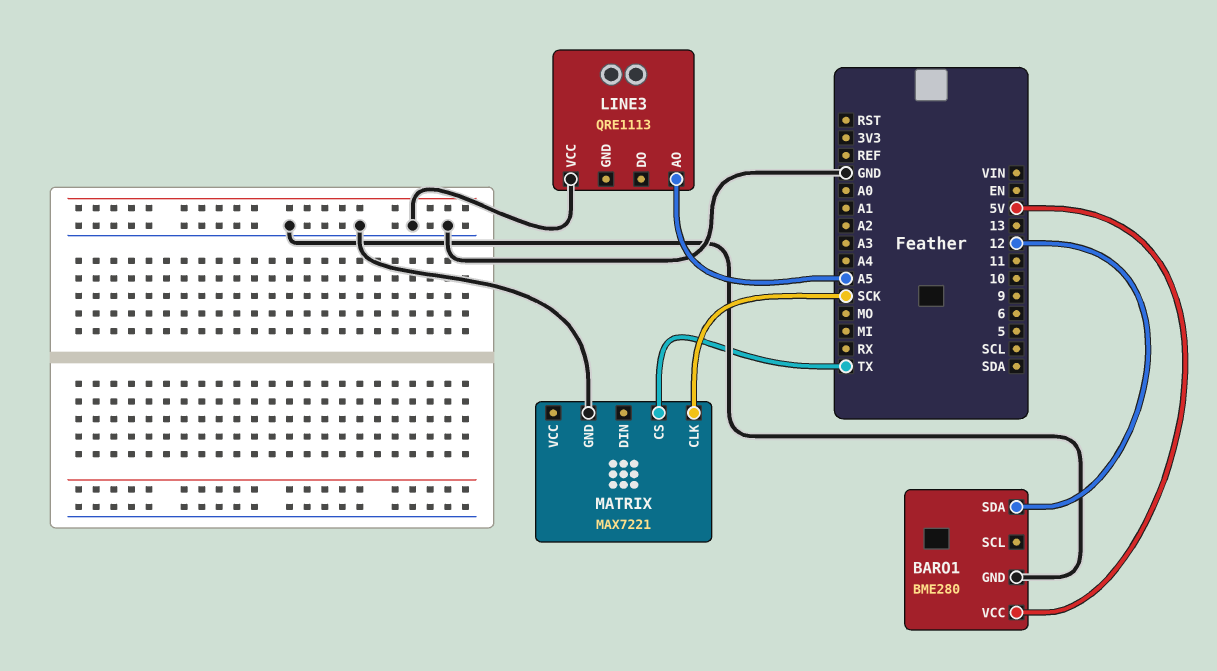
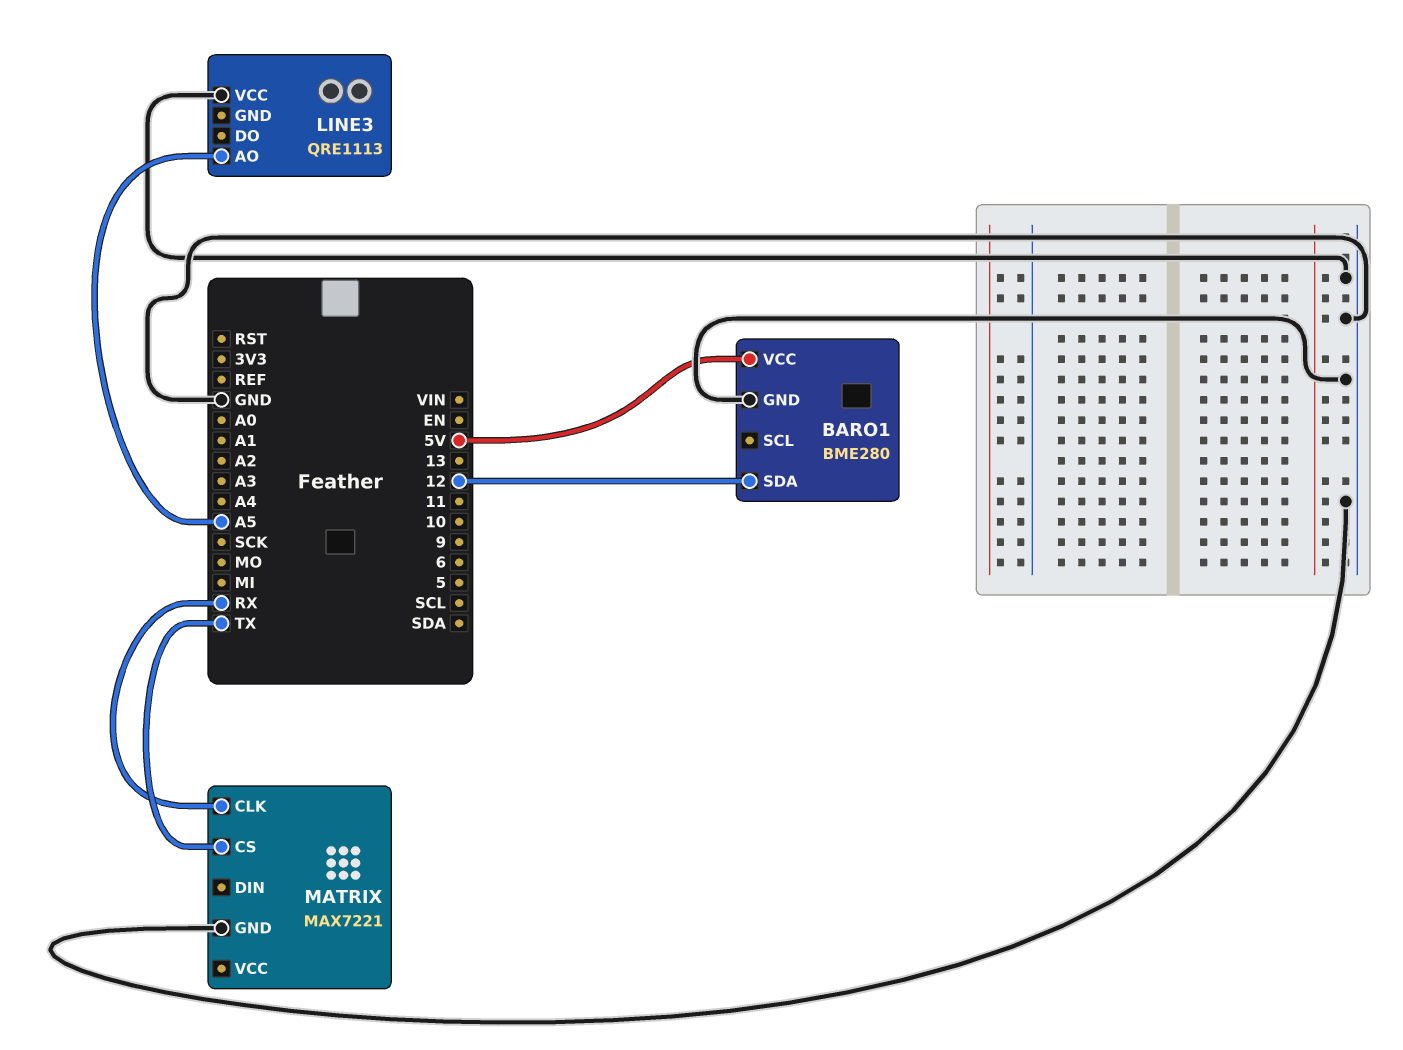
MATRIX pin CLK: SCK -> RX

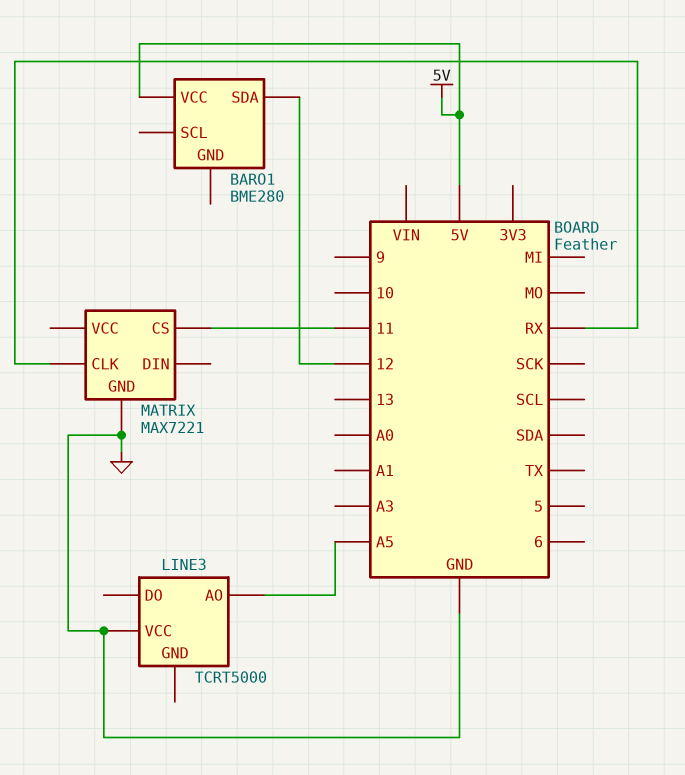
BARO1 pin GND: GND -> none
LINE3: QRE1113 -> TCRT5000
MATRIX pin CS: TX -> 11

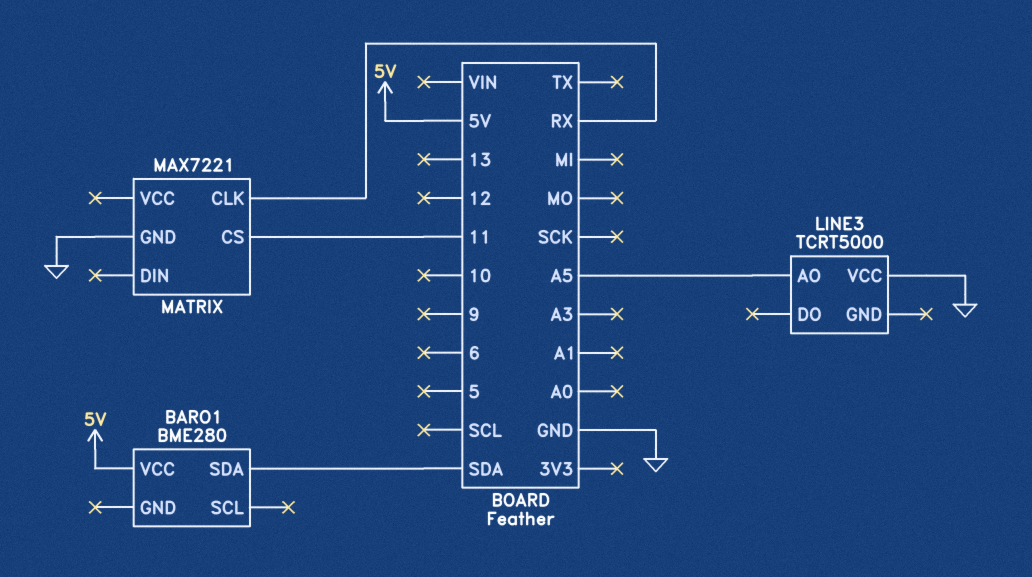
BARO1 pin SDA: 12 -> SDA

